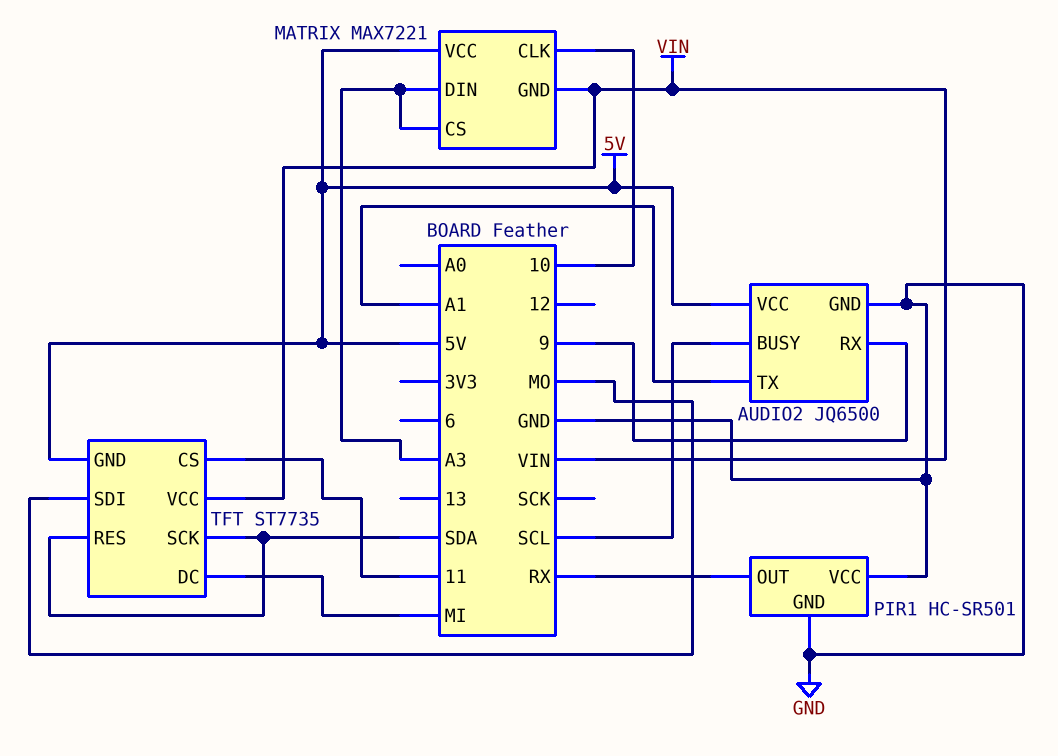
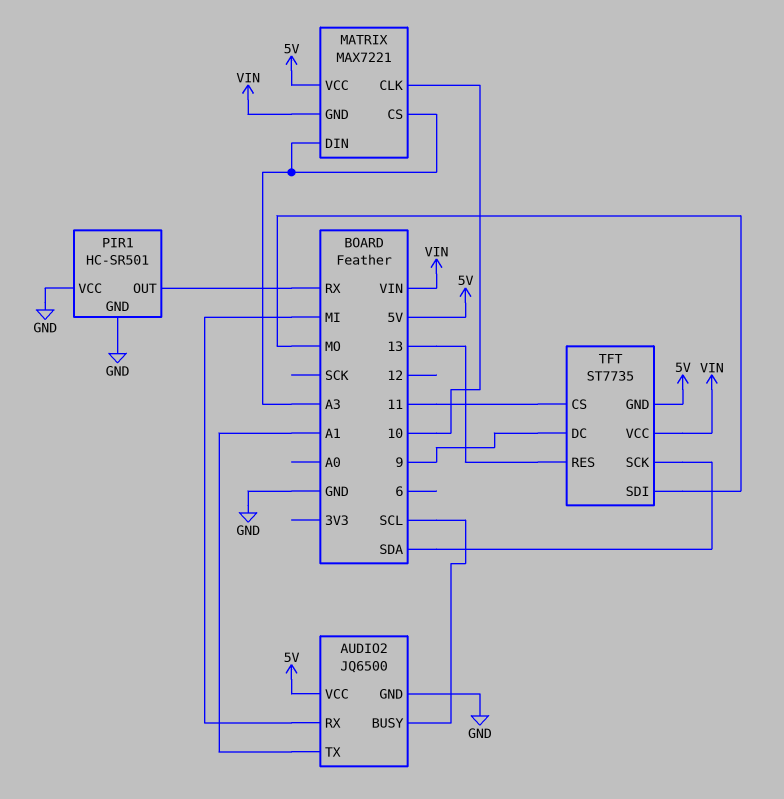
AUDIO2 pin RX: 9 -> MI
TFT pin DC: MI -> 9
TFT pin RES: SDA -> 13

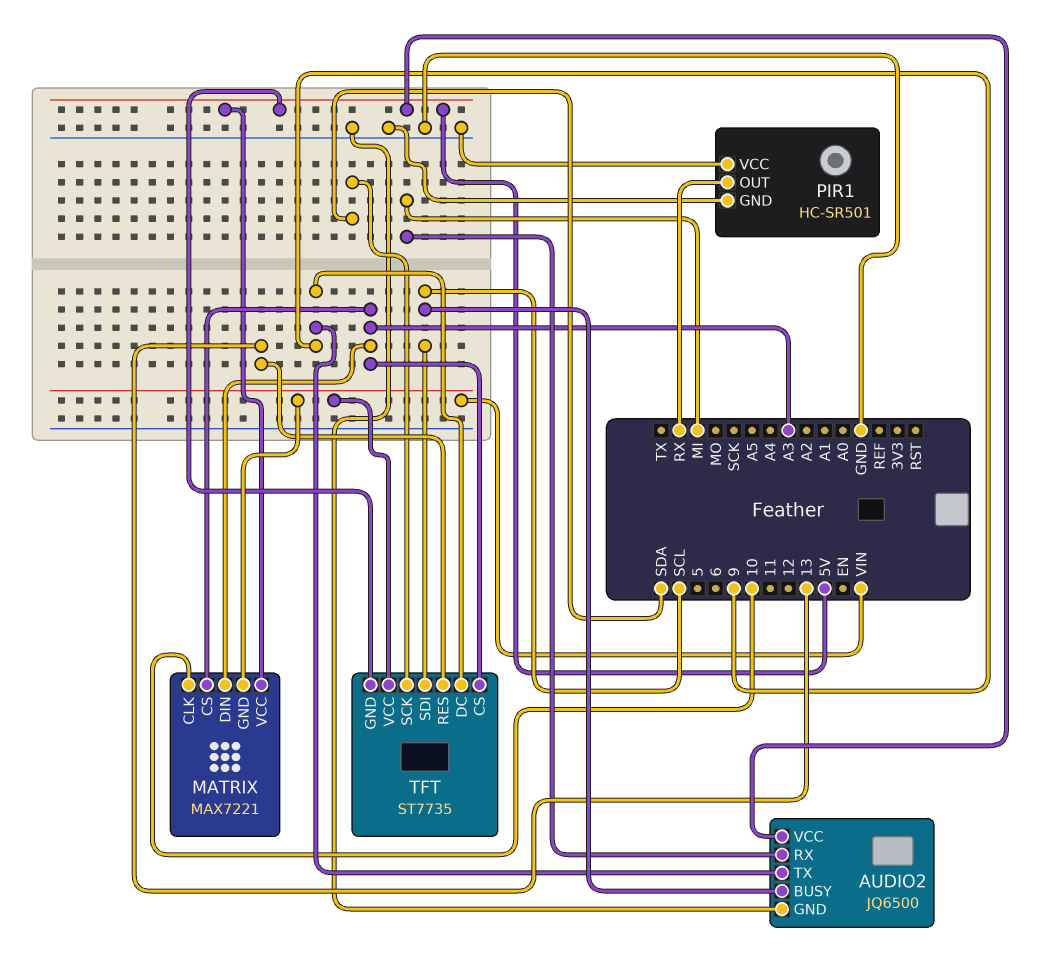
AUDIO2 pin TX: A1 -> 9
TFT pin CS: 11 -> A3
TFT pin SDI: MO -> SCL

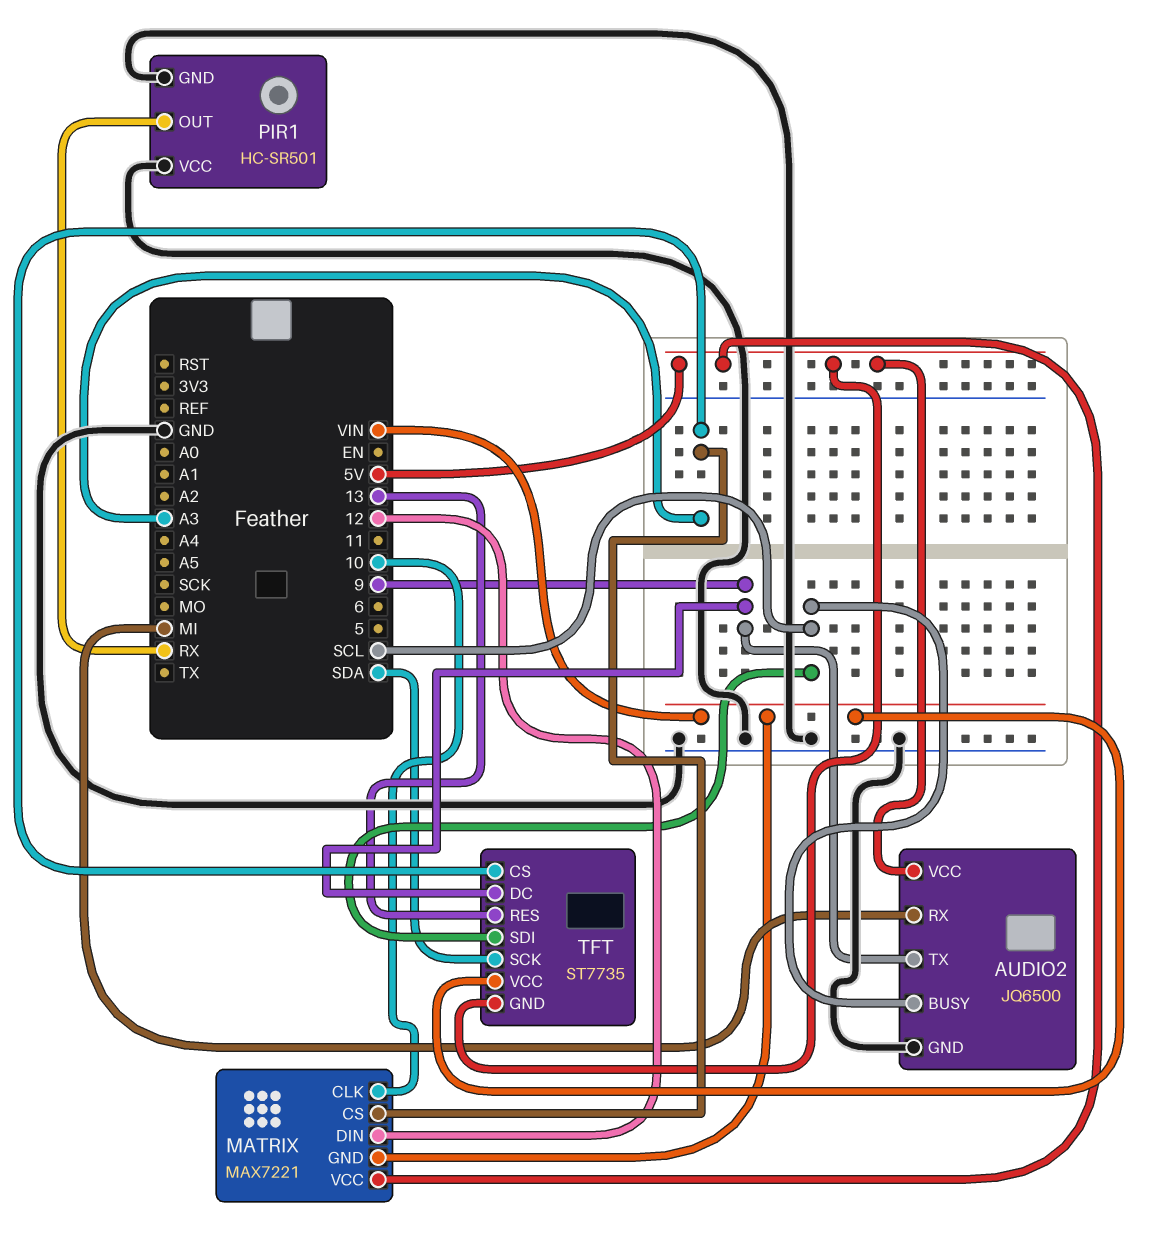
MATRIX pin DIN: A3 -> 12

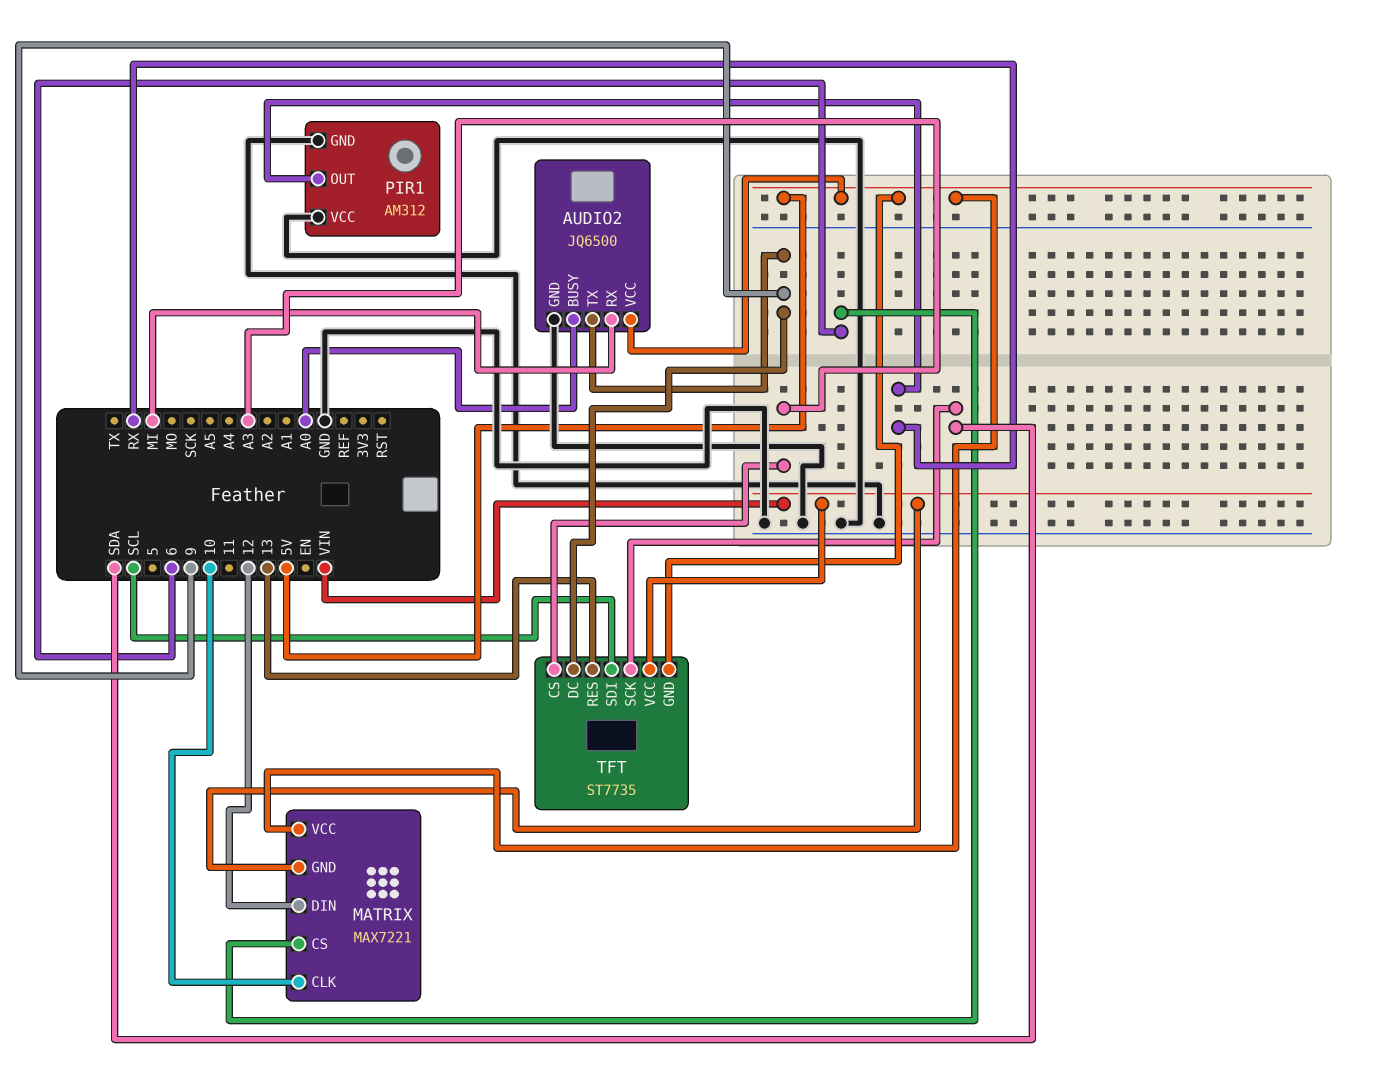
AUDIO2 pin BUSY: SCL -> A0
MATRIX pin CS: A3 -> 6
PIR1: HC-SR501 -> AM312

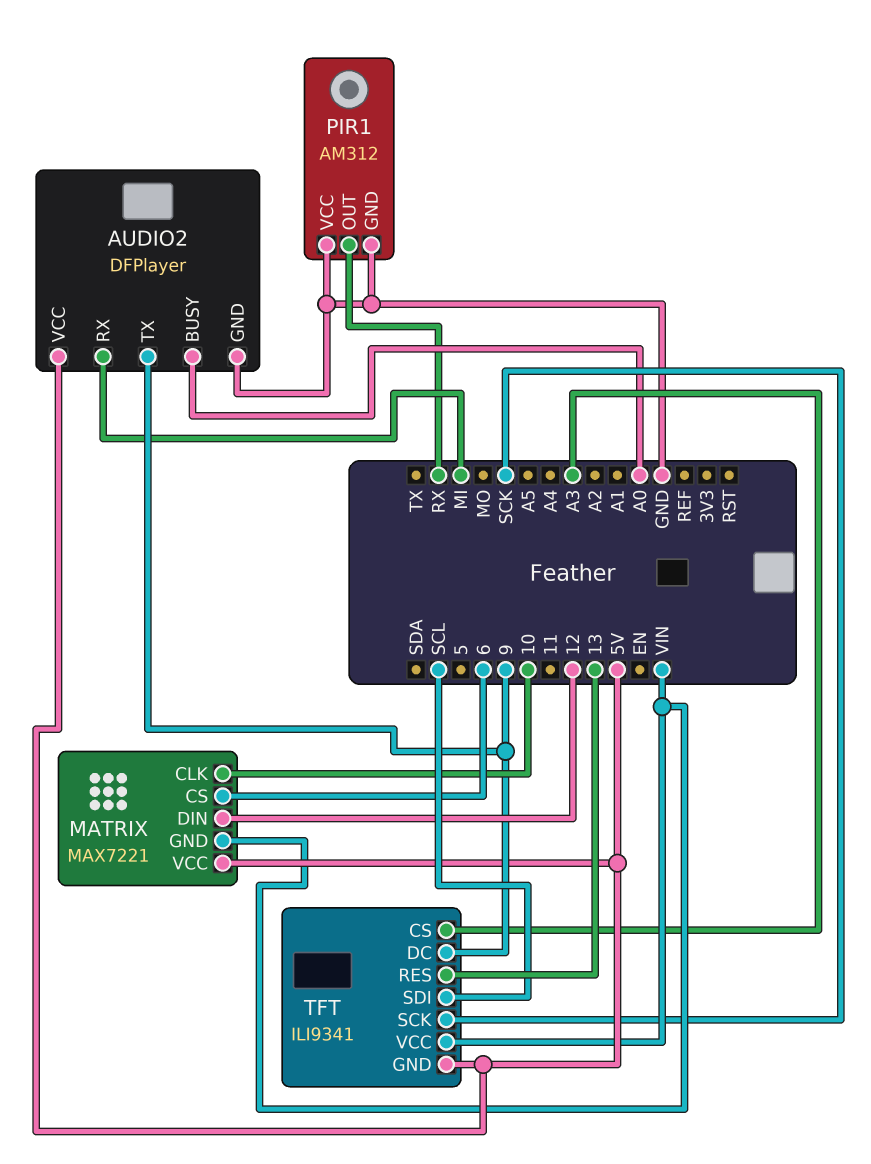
AUDIO2: JQ6500 -> DFPlayer
TFT: ST7735 -> ILI9341
TFT pin SCK: SDA -> SCK

